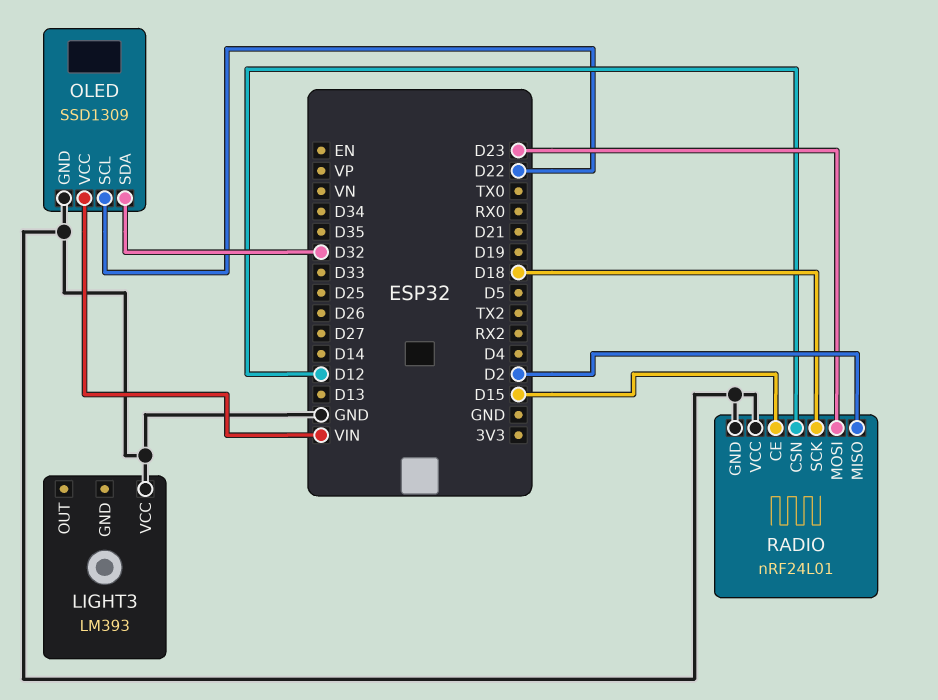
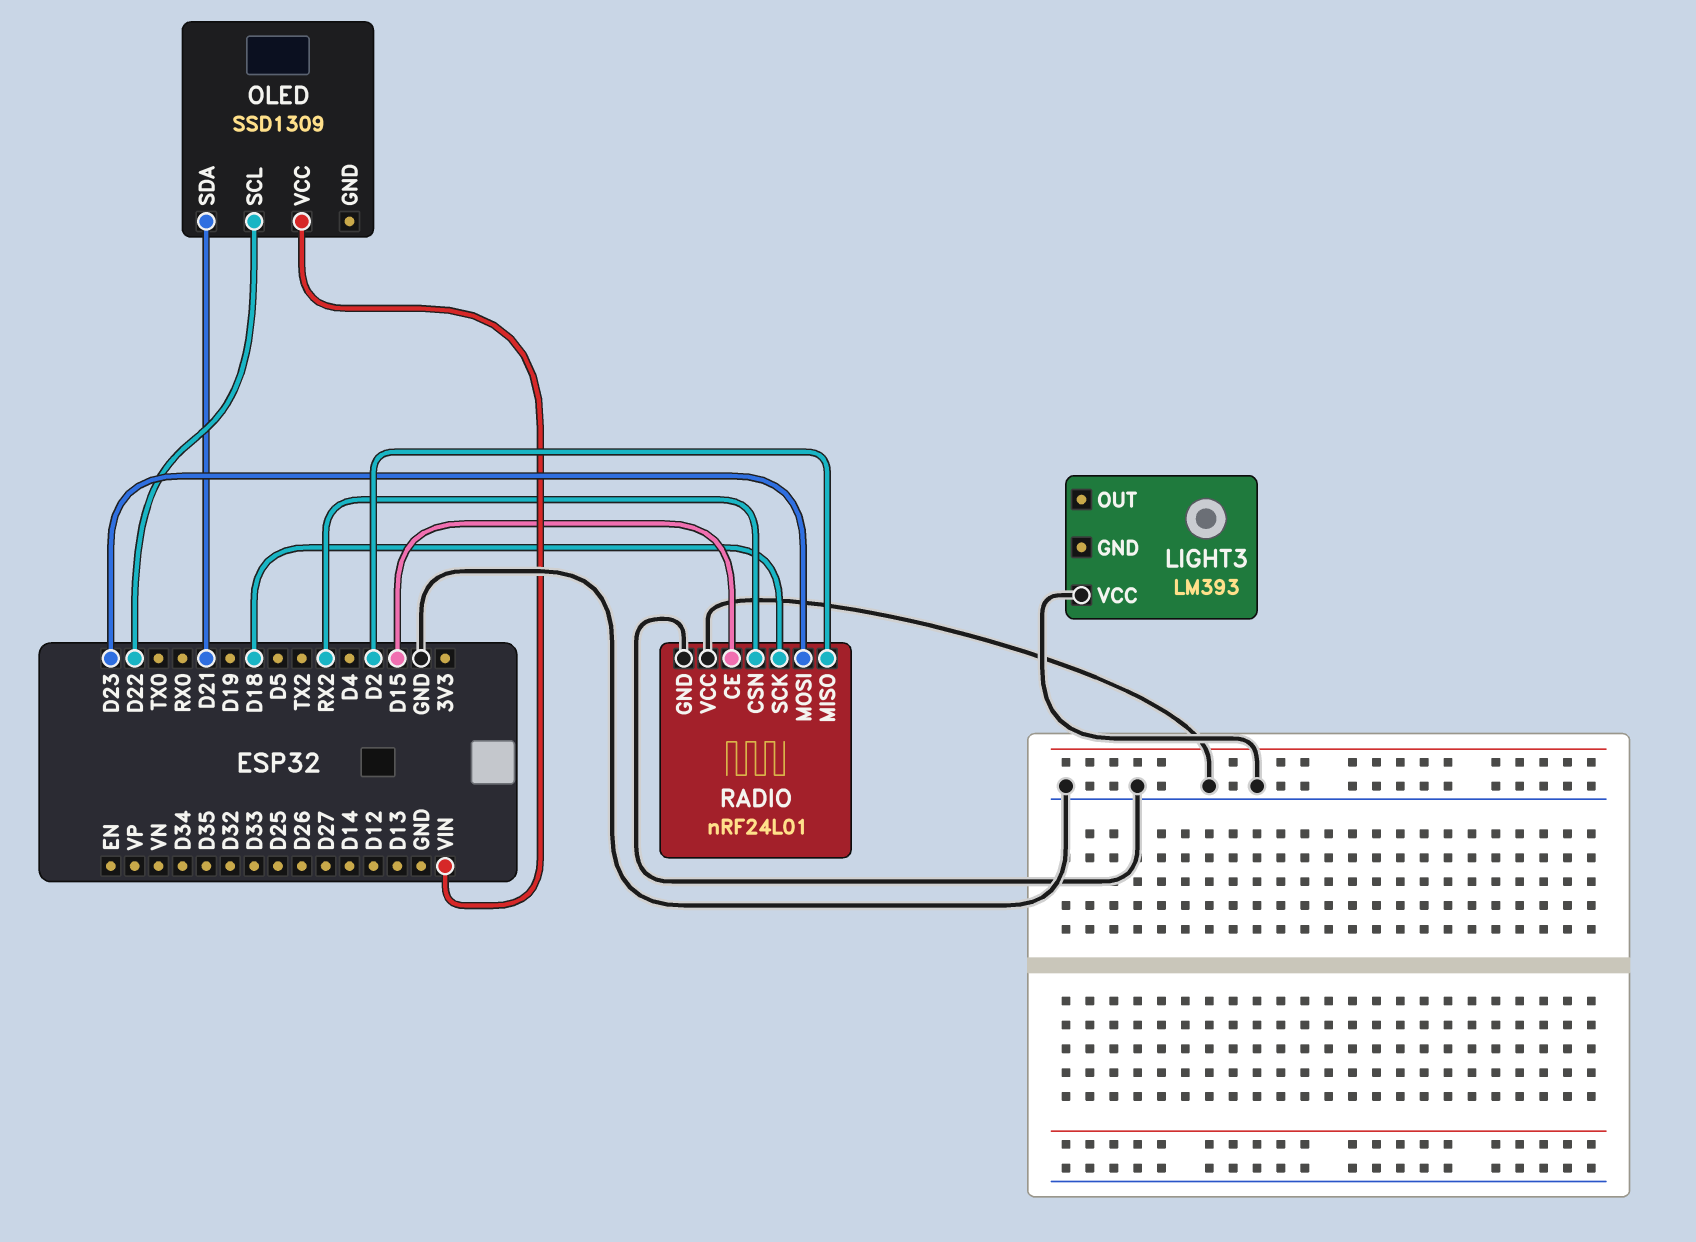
OLED pin GND: GND -> none
OLED pin SDA: D32 -> D21
RADIO pin CSN: D12 -> RX2

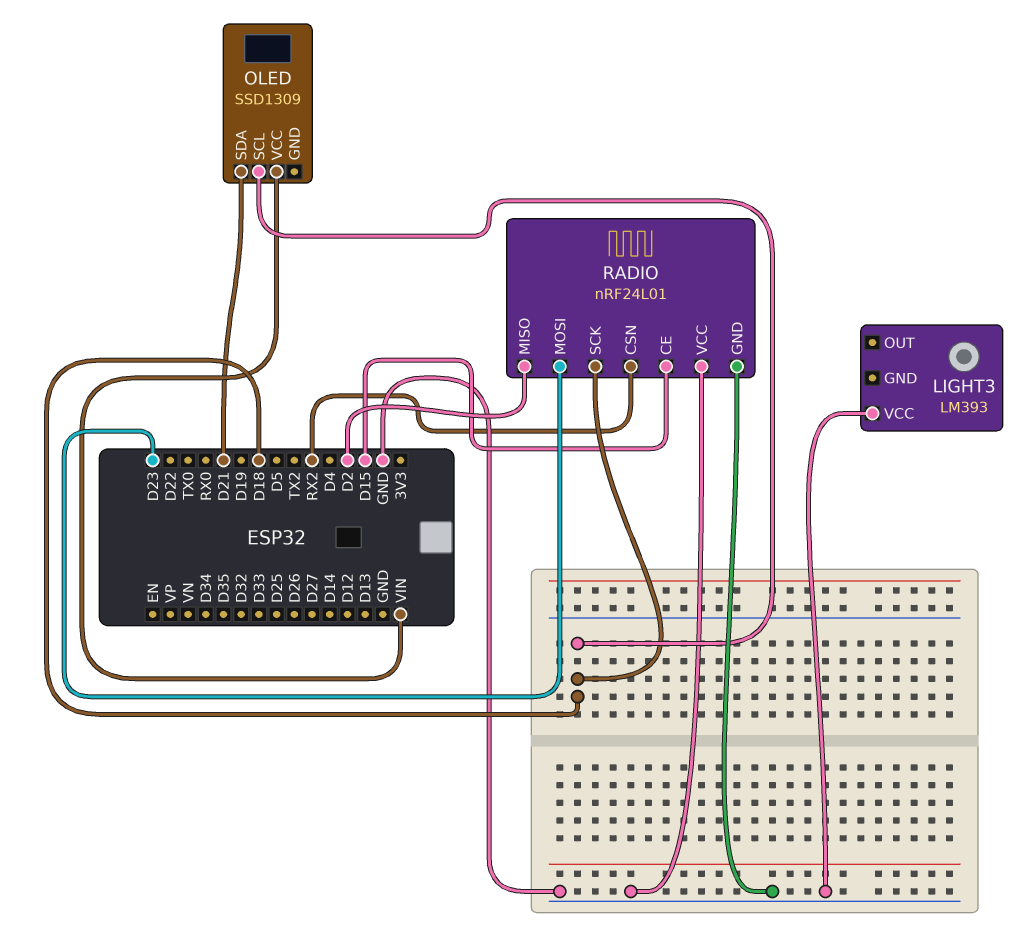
OLED pin SCL: D22 -> D18

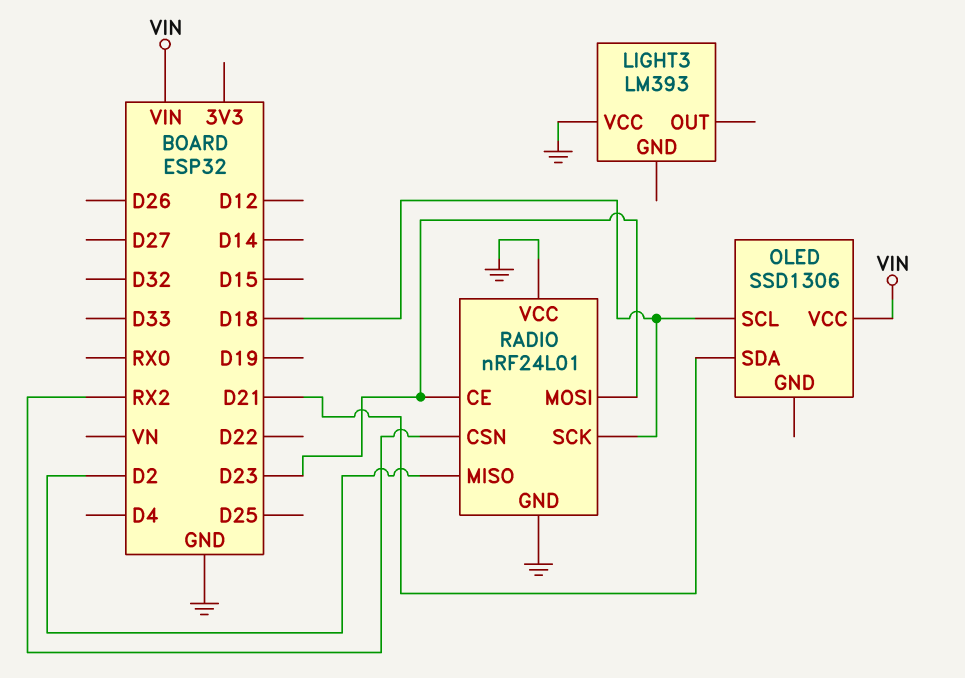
OLED: SSD1309 -> SSD1306
RADIO pin CE: D15 -> D23

